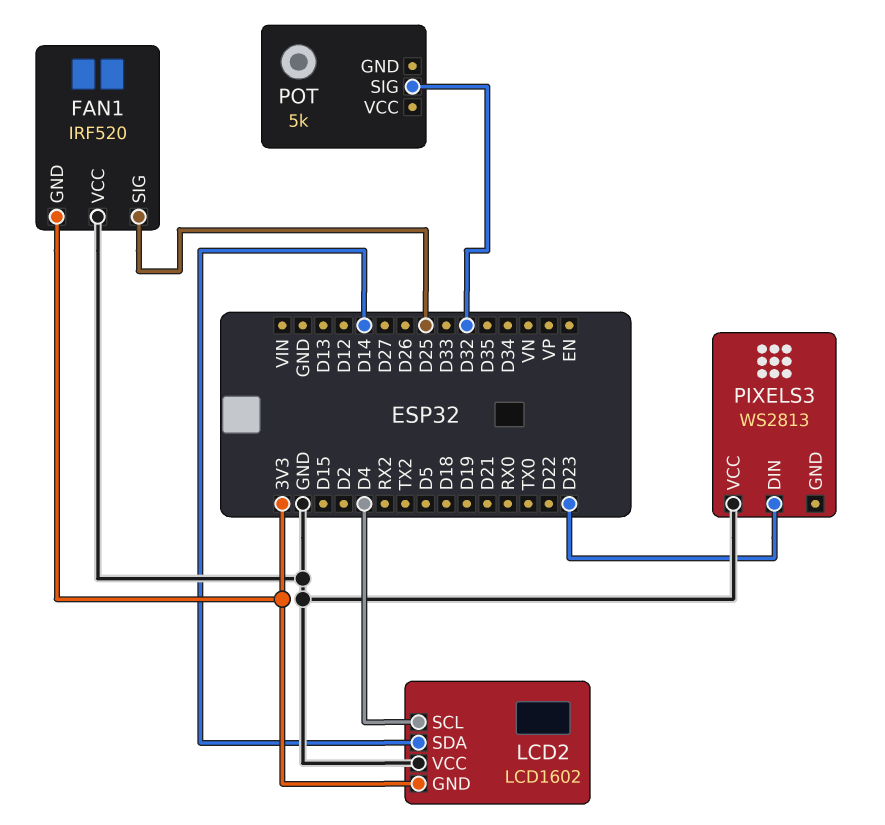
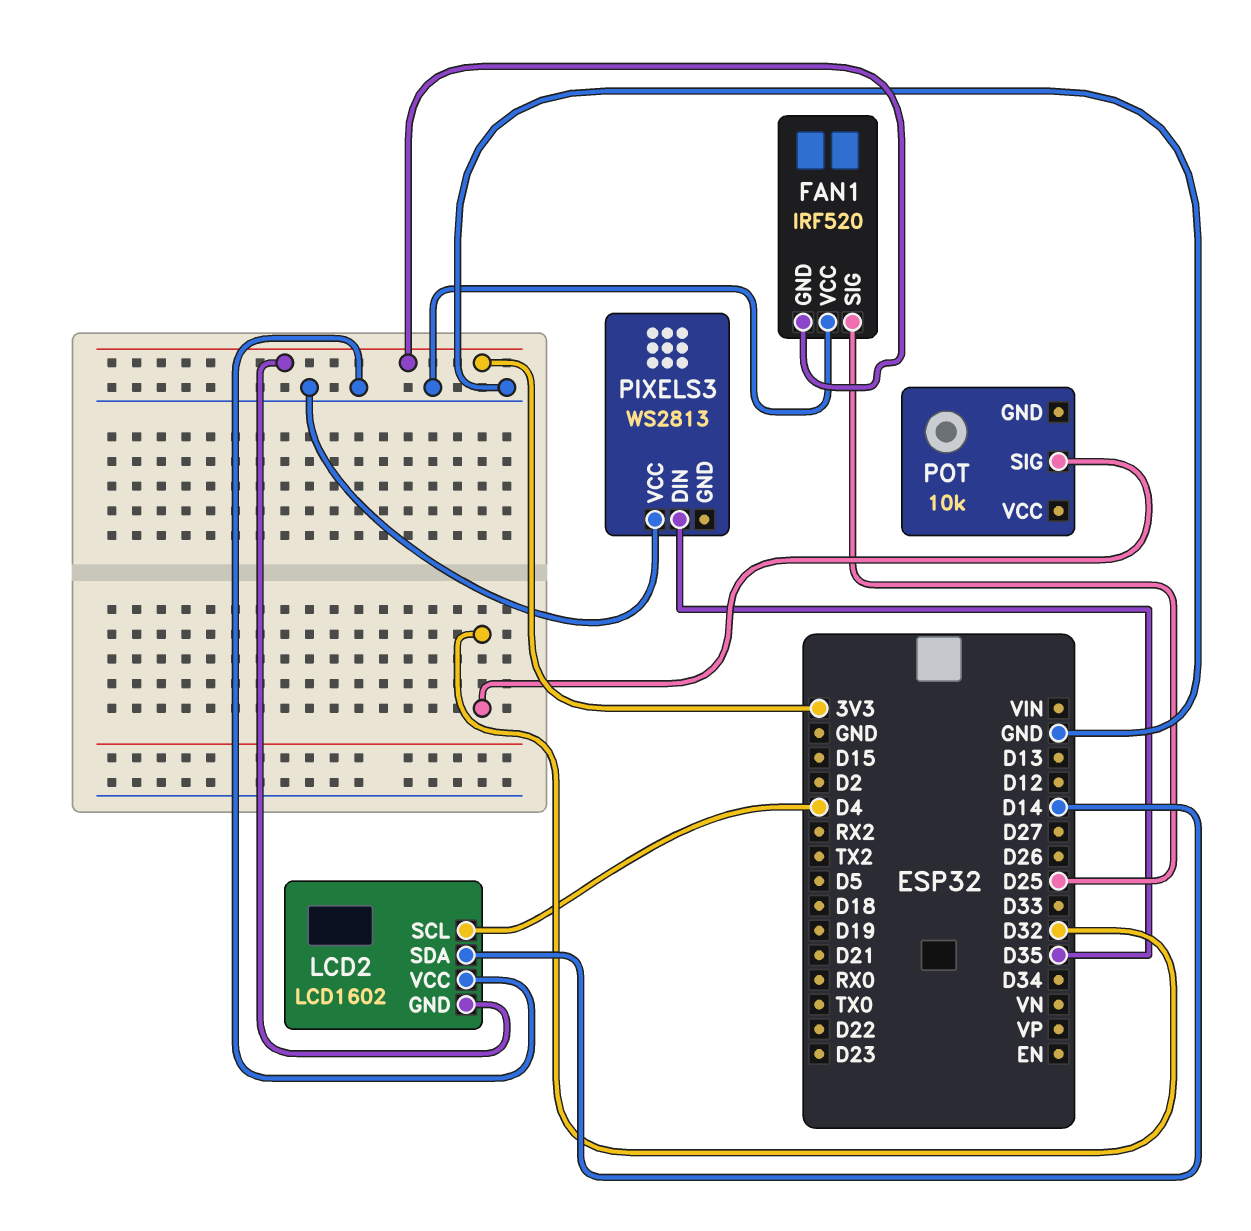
PIXELS3 pin DIN: D23 -> D35
POT: 5k -> 10k

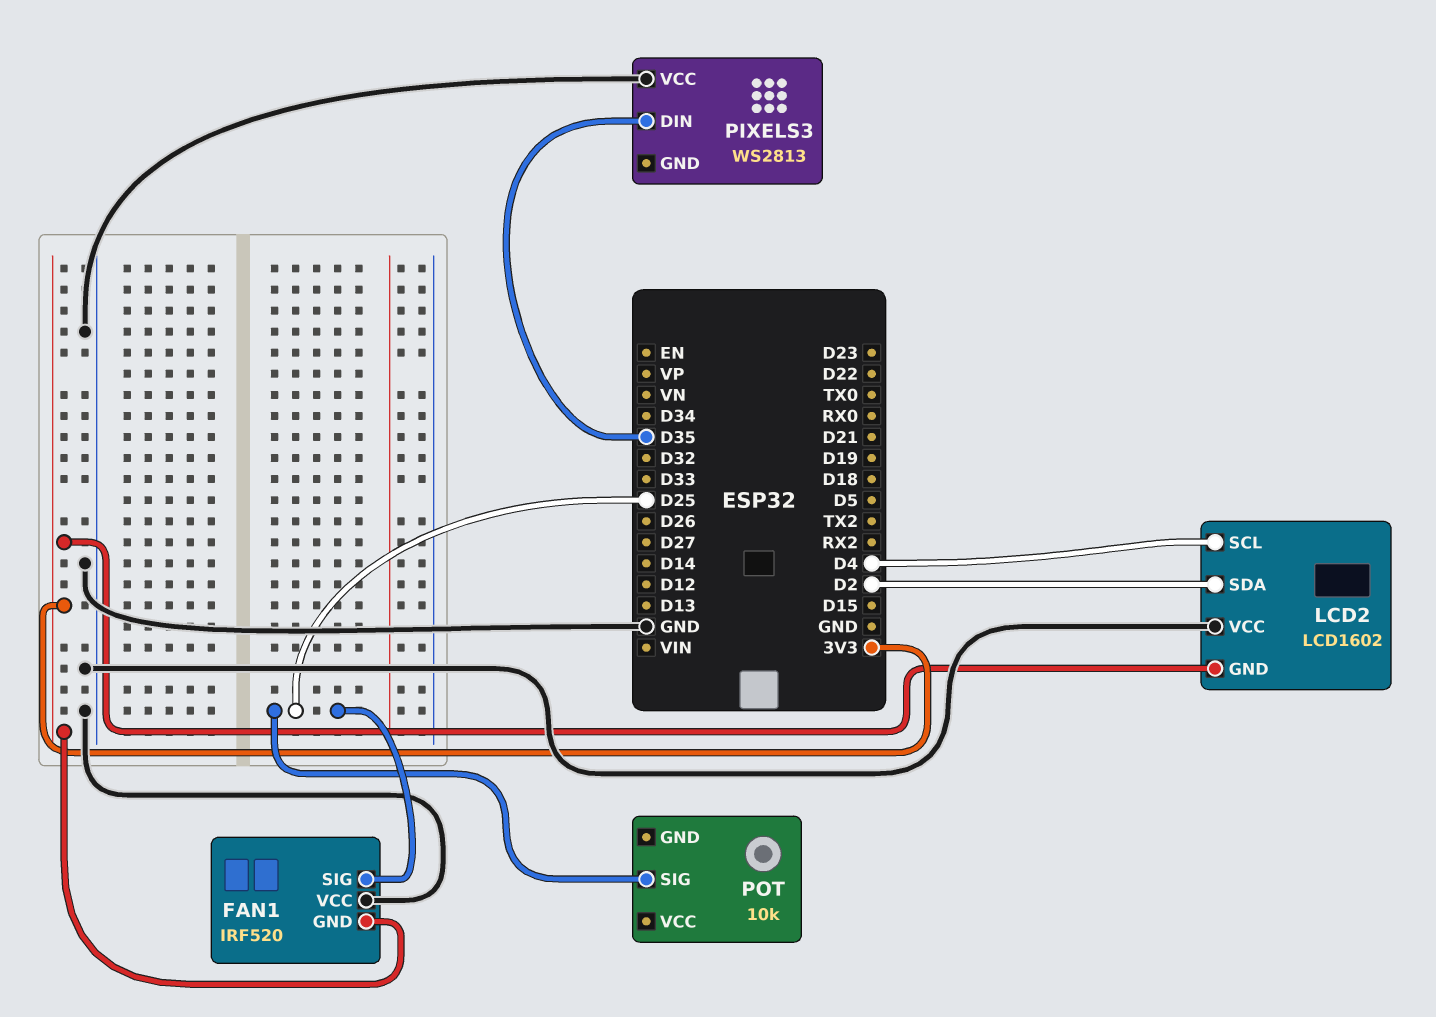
LCD2 pin SDA: D14 -> D2
POT pin SIG: D32 -> D25

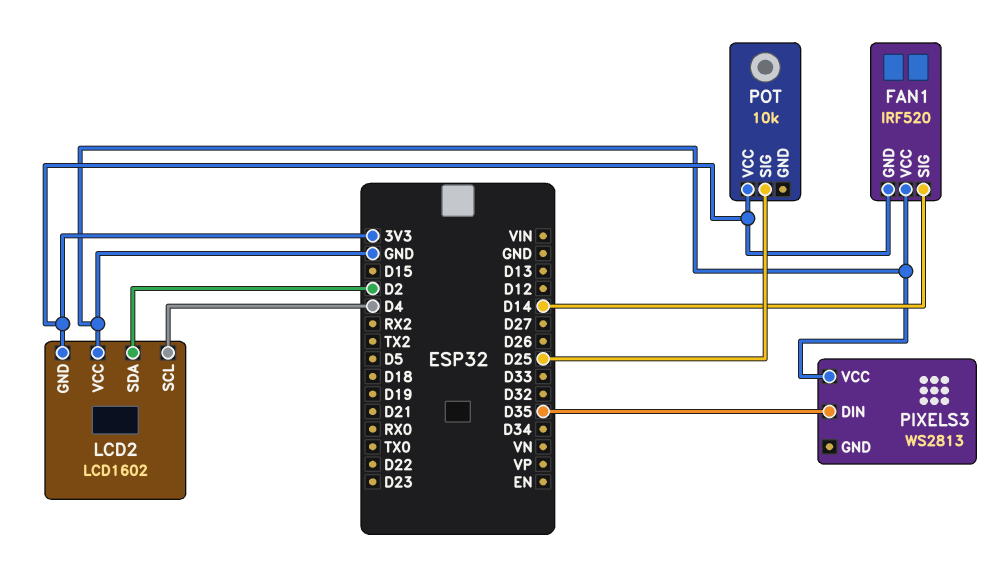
FAN1 pin SIG: D25 -> D14
POT pin VCC: none -> 3V3

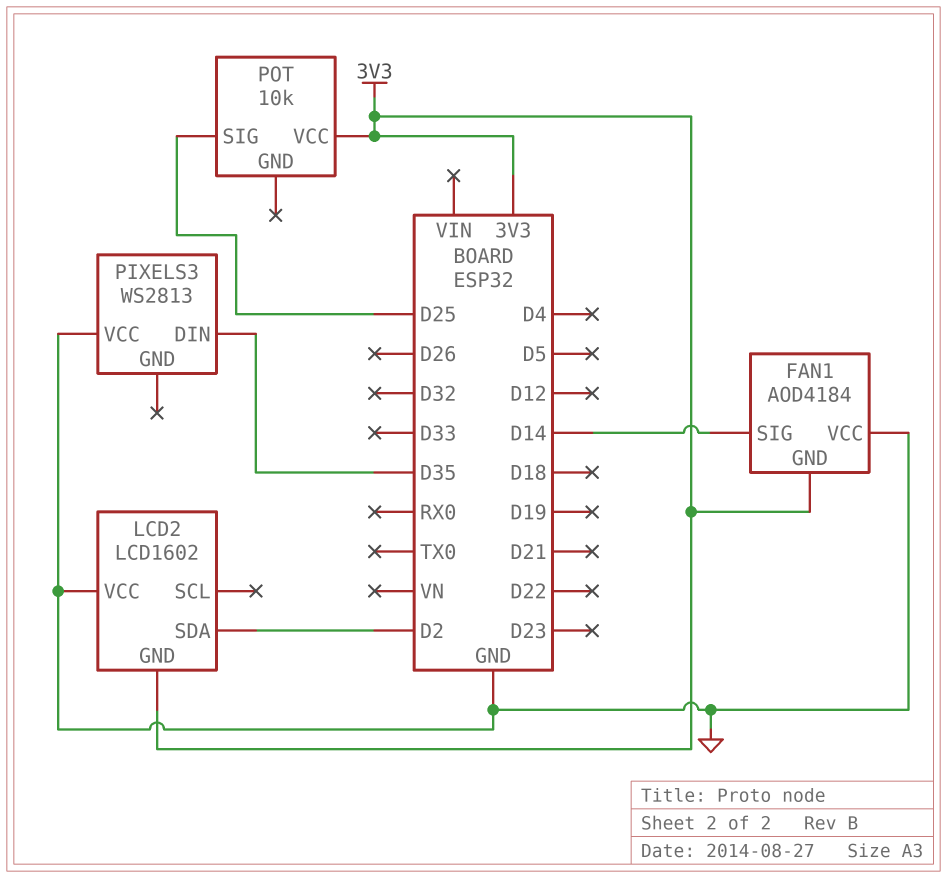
FAN1: IRF520 -> AOD4184
LCD2 pin SCL: D4 -> none

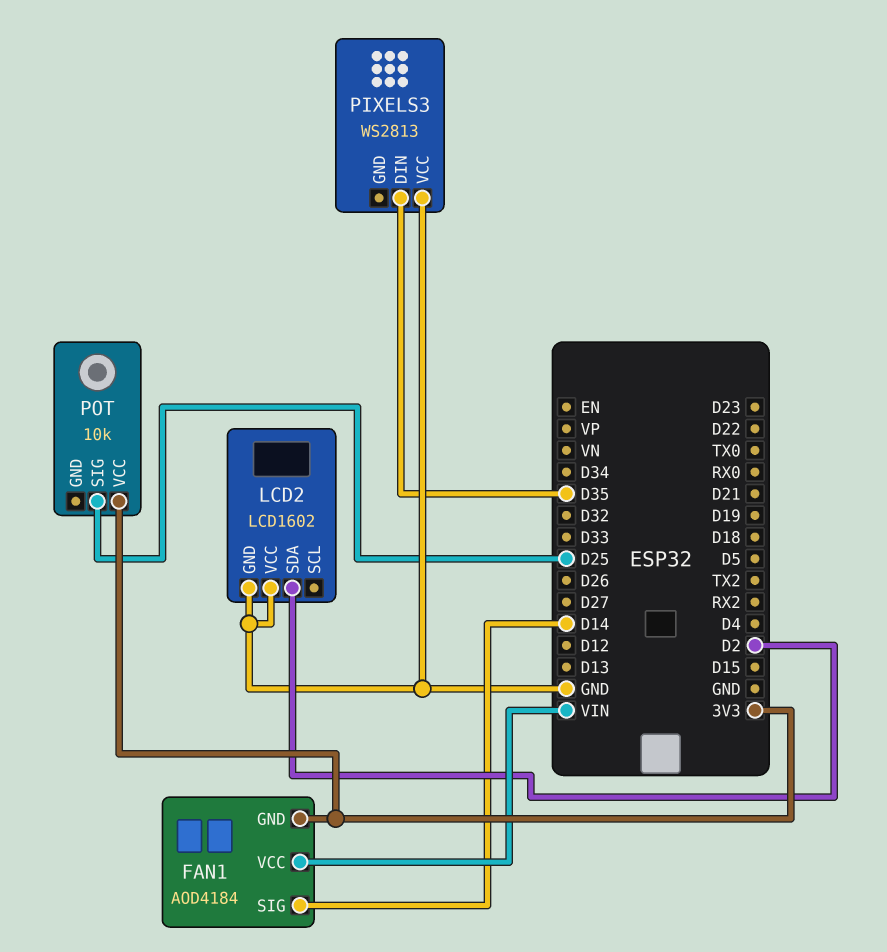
FAN1 pin VCC: GND -> VIN
LCD2 pin GND: 3V3 -> GND

